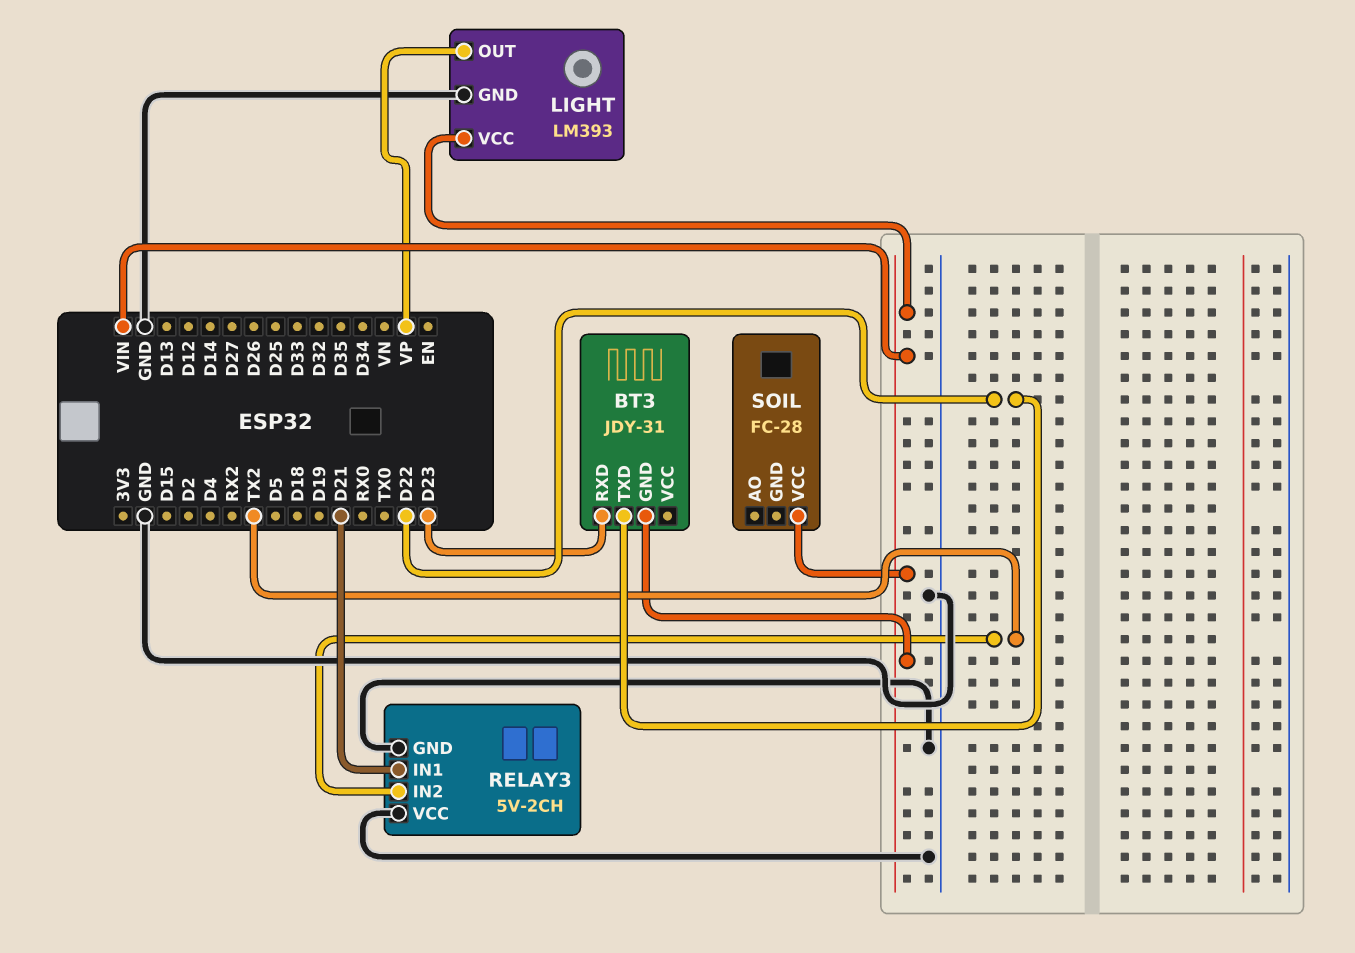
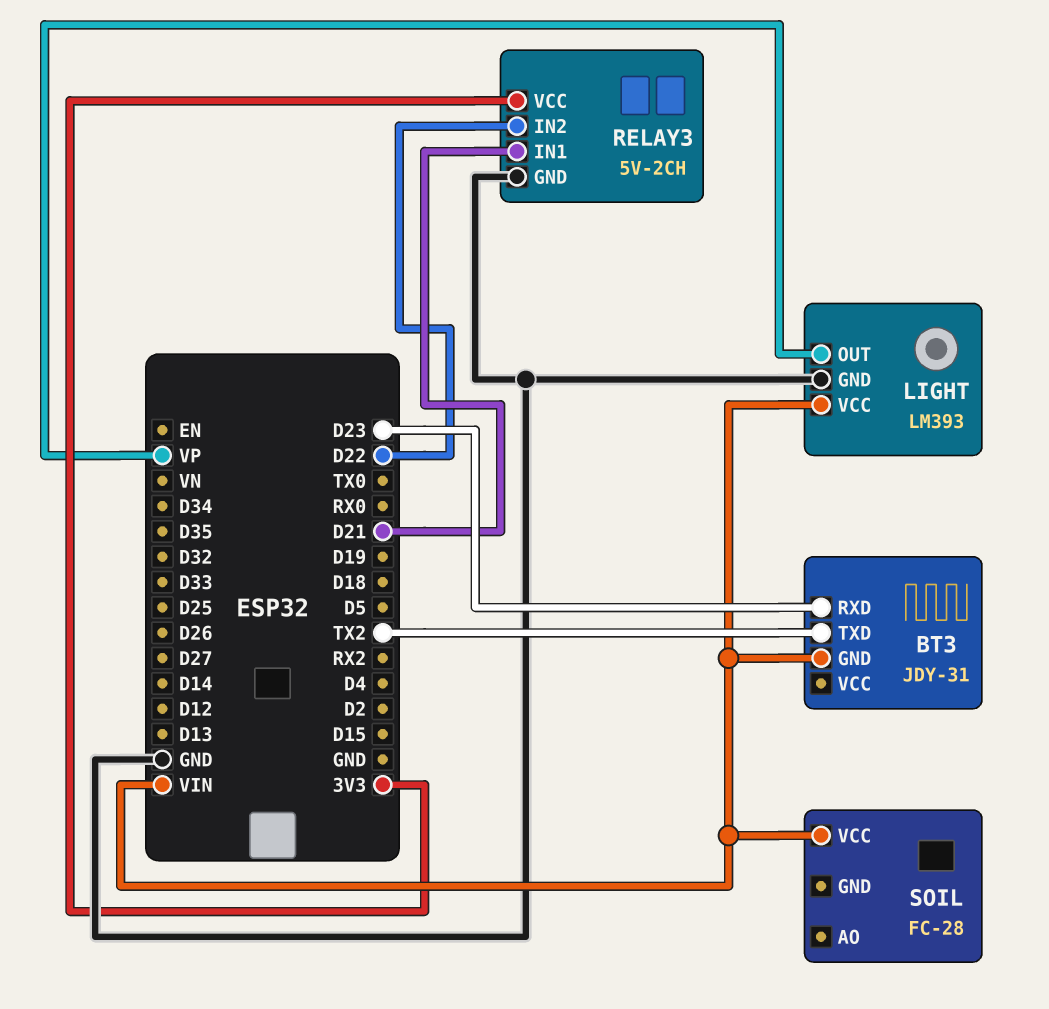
BT3 pin TXD: D22 -> TX2
RELAY3 pin IN2: TX2 -> D22
RELAY3 pin VCC: GND -> 3V3

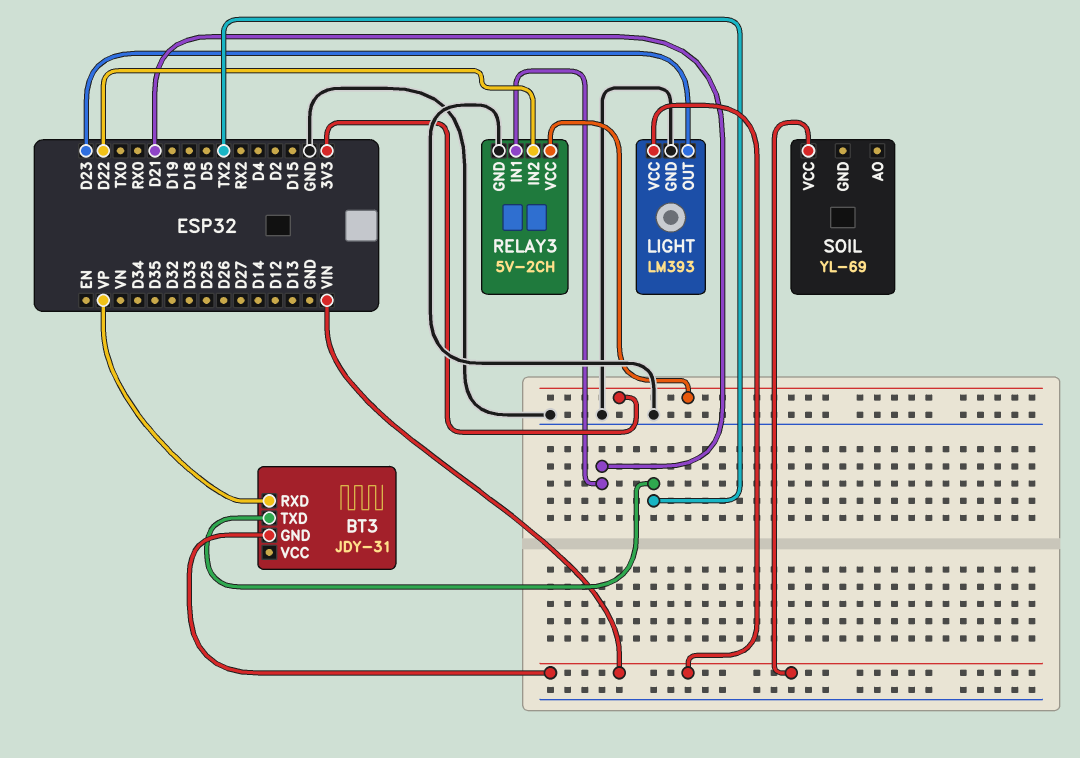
BT3 pin RXD: D23 -> VP
LIGHT pin OUT: VP -> D23
SOIL: FC-28 -> YL-69

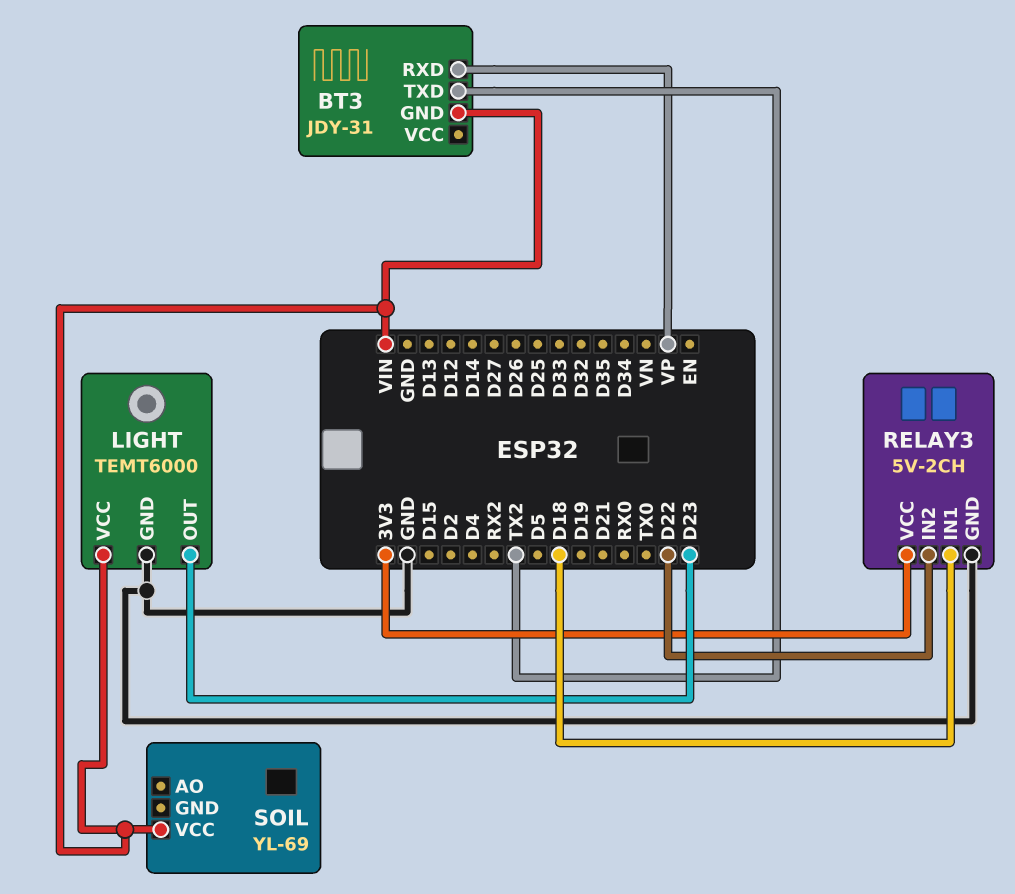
LIGHT: LM393 -> TEMT6000
RELAY3 pin IN1: D21 -> D18

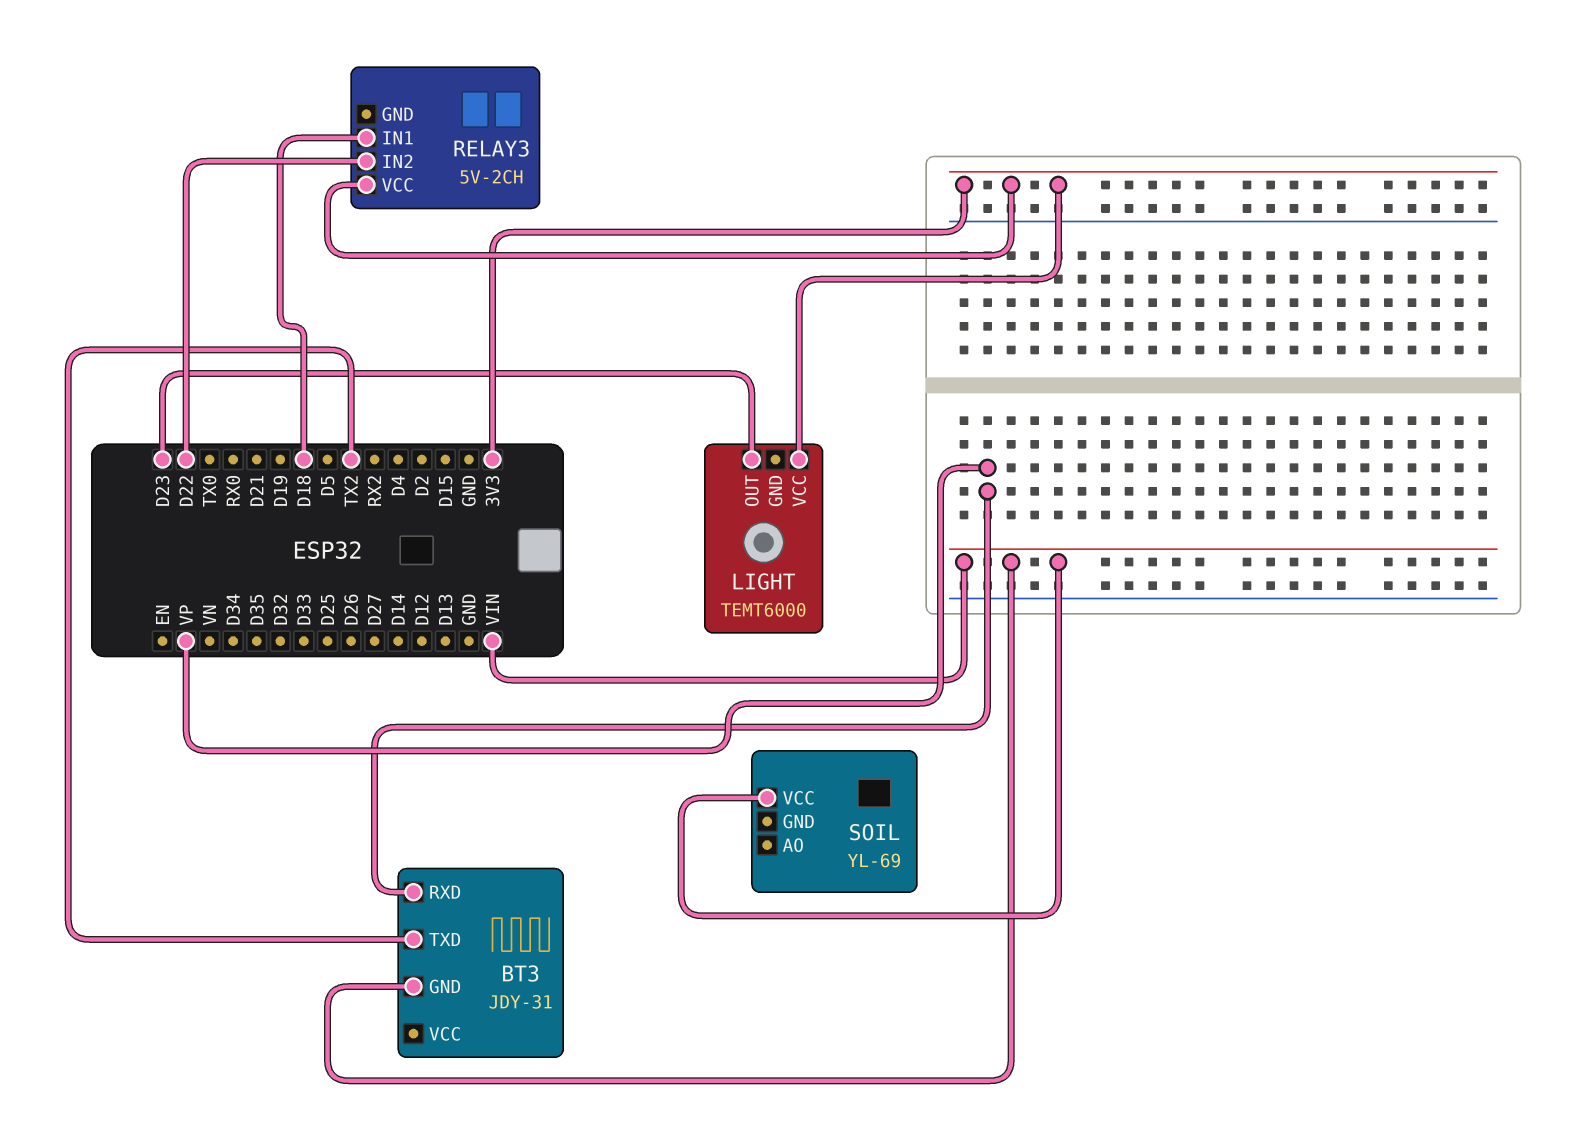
LIGHT pin GND: GND -> none
LIGHT pin VCC: VIN -> 3V3
RELAY3 pin GND: GND -> none

